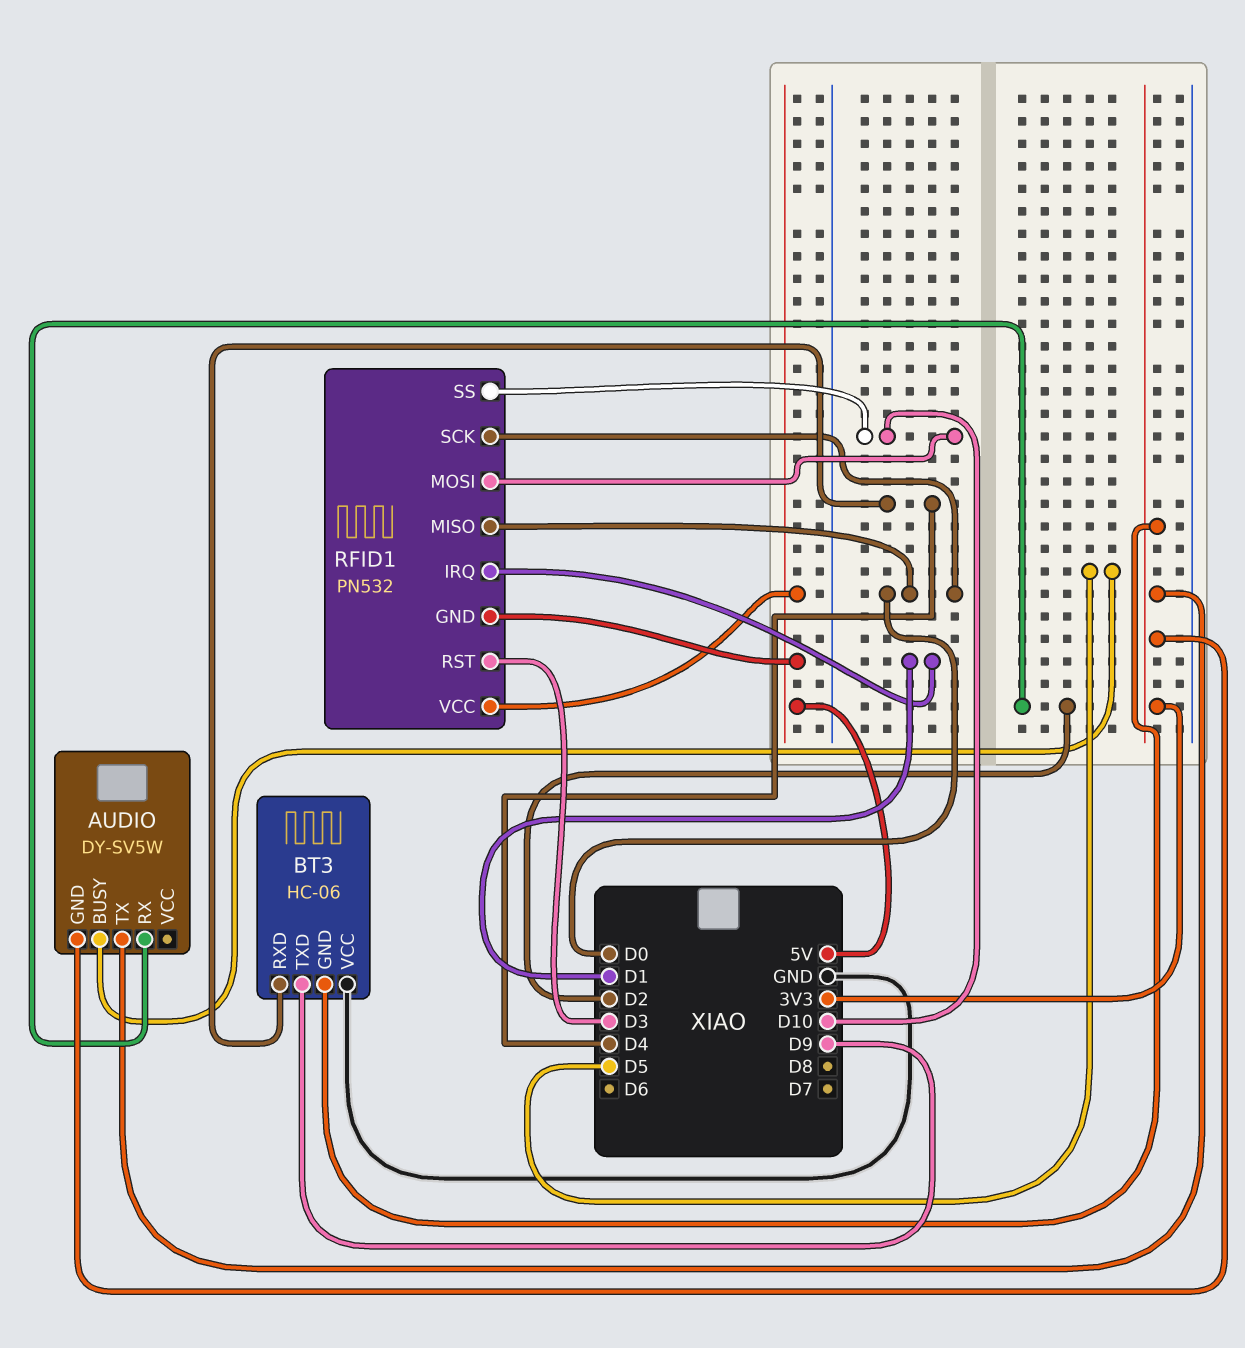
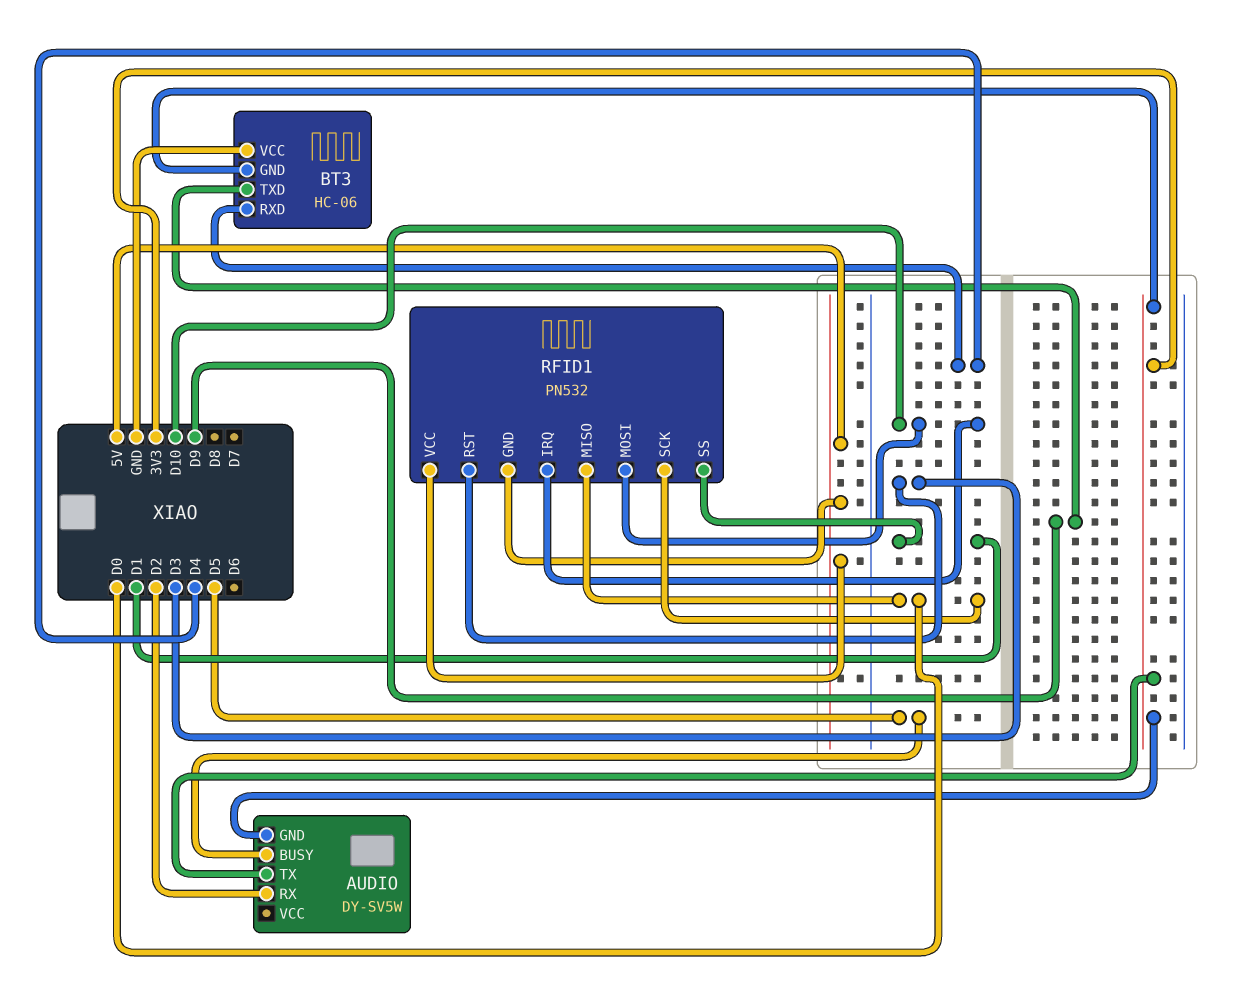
RFID1 pin IRQ: D1 -> D10
RFID1 pin SS: D10 -> D1

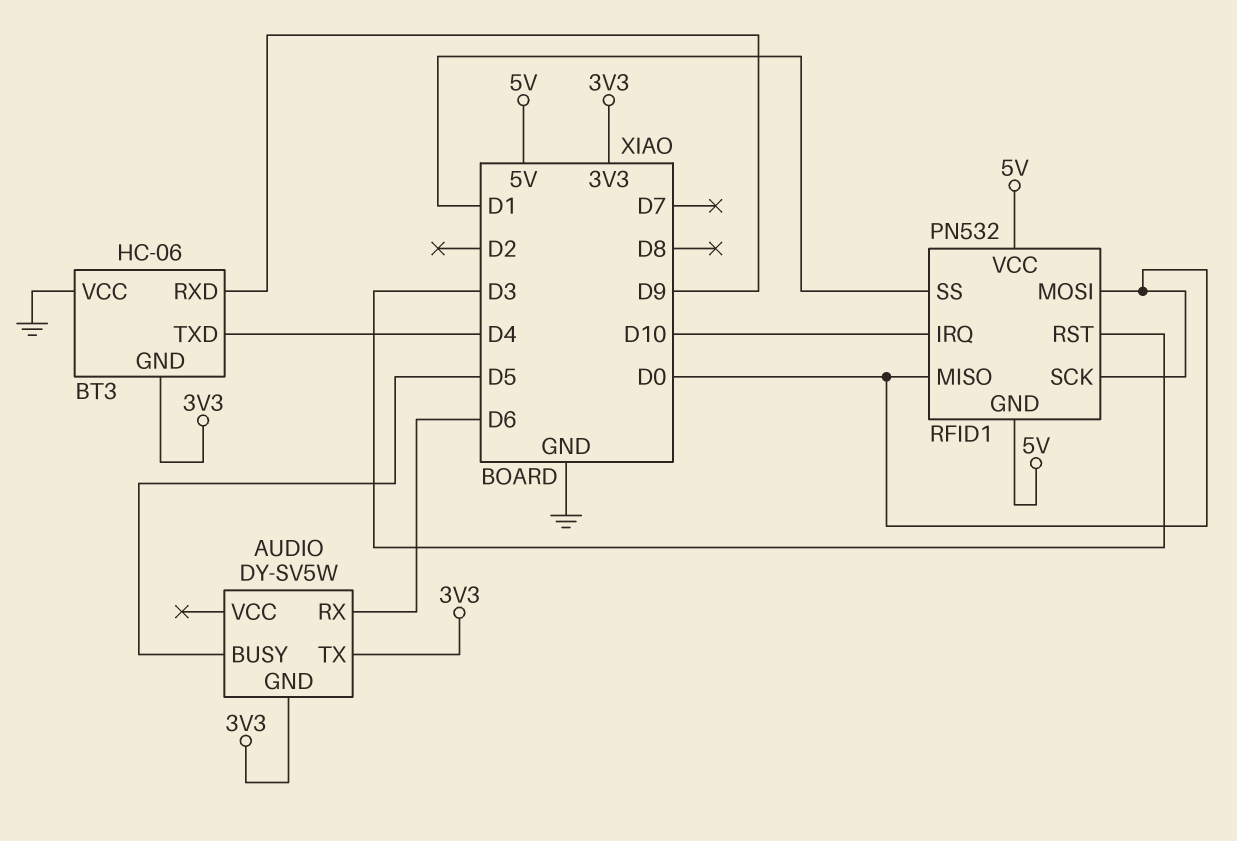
AUDIO pin RX: D2 -> D6
BT3 pin RXD: D4 -> D9
BT3 pin TXD: D9 -> D4
RFID1 pin MOSI: D10 -> D0

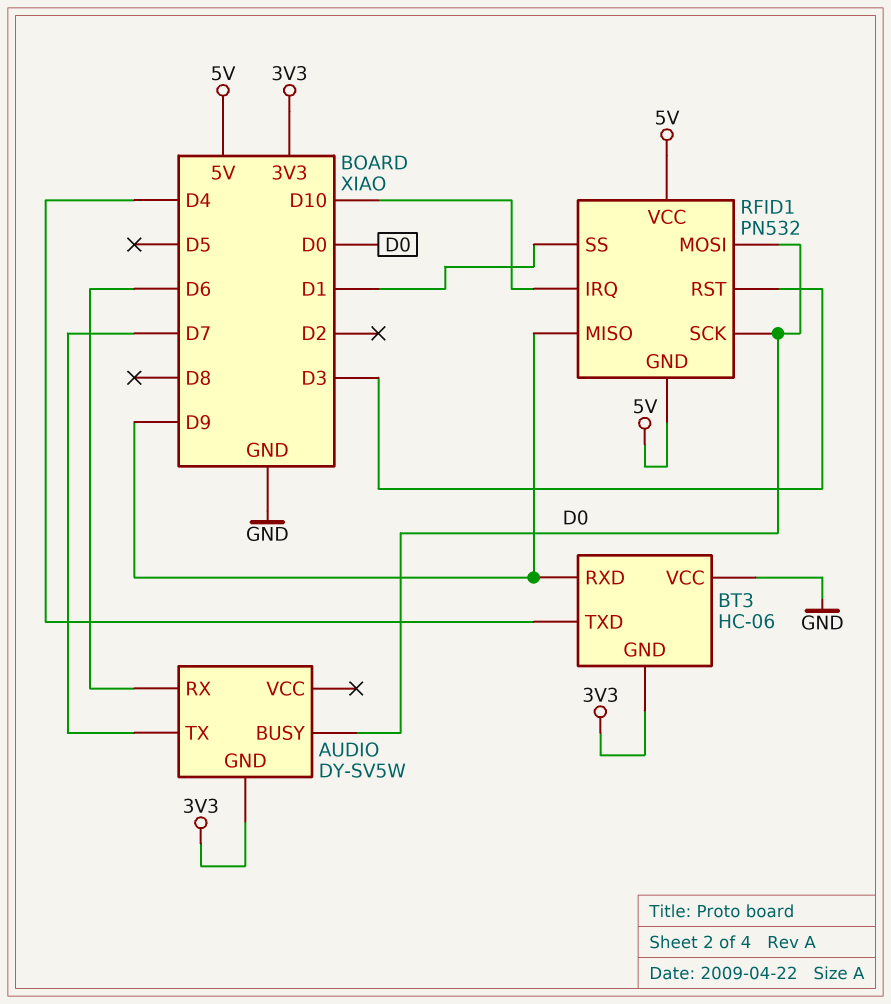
AUDIO pin BUSY: D5 -> D0
AUDIO pin TX: 3V3 -> D7
RFID1 pin MISO: D0 -> D9

